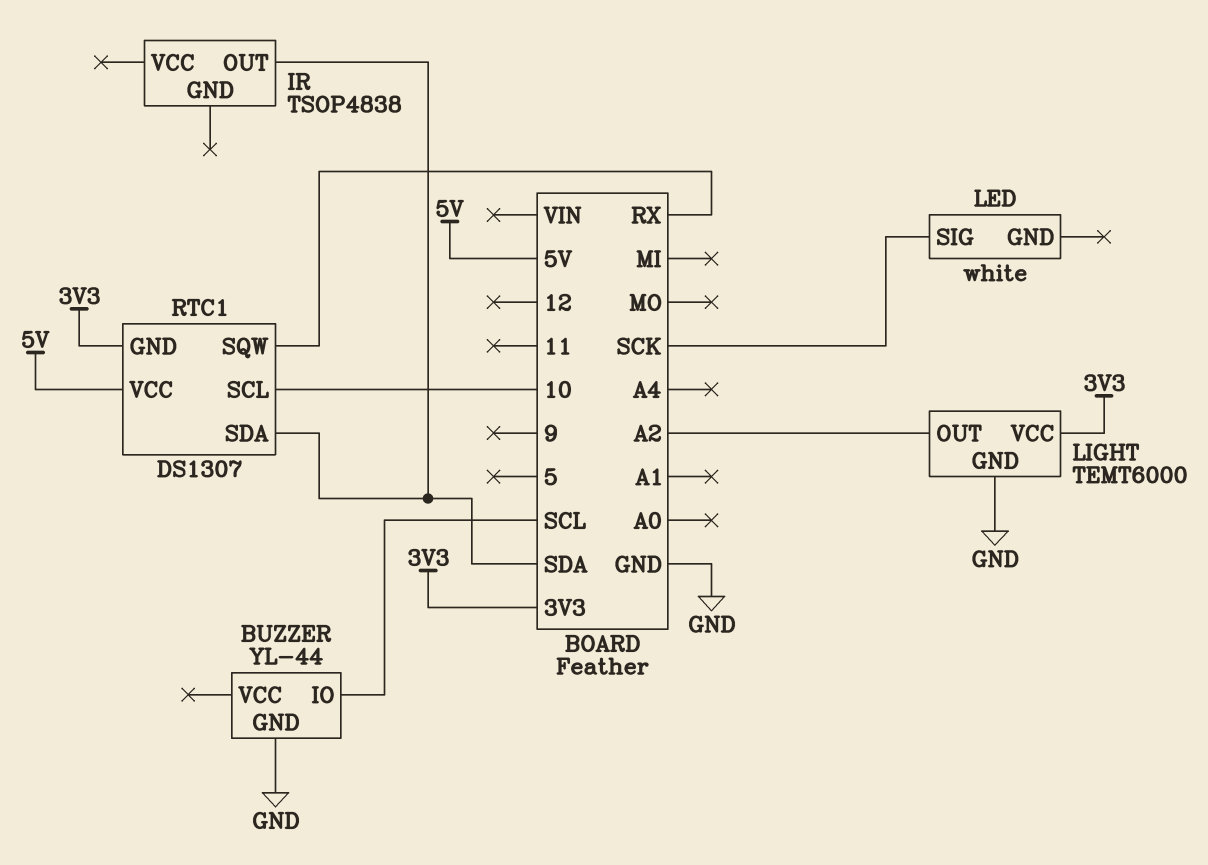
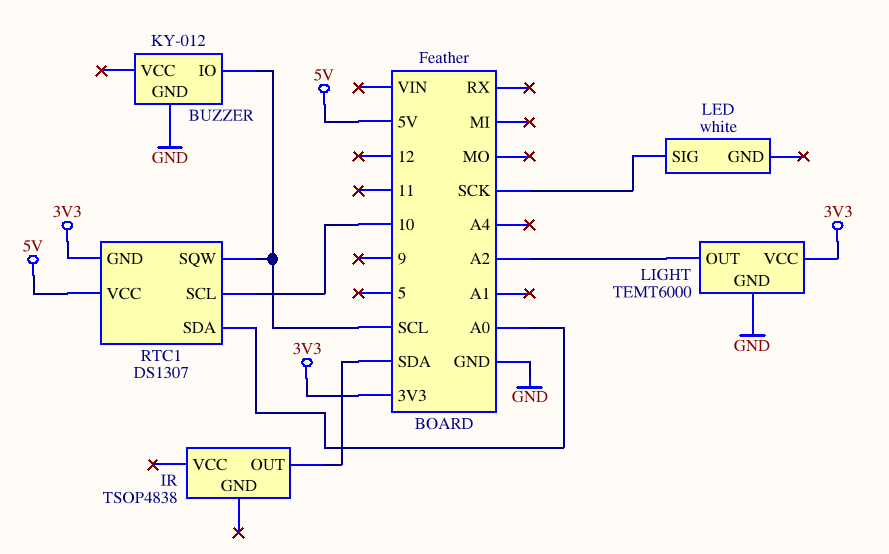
BUZZER: YL-44 -> KY-012
RTC1 pin SDA: SDA -> A0
RTC1 pin SQW: RX -> SCL

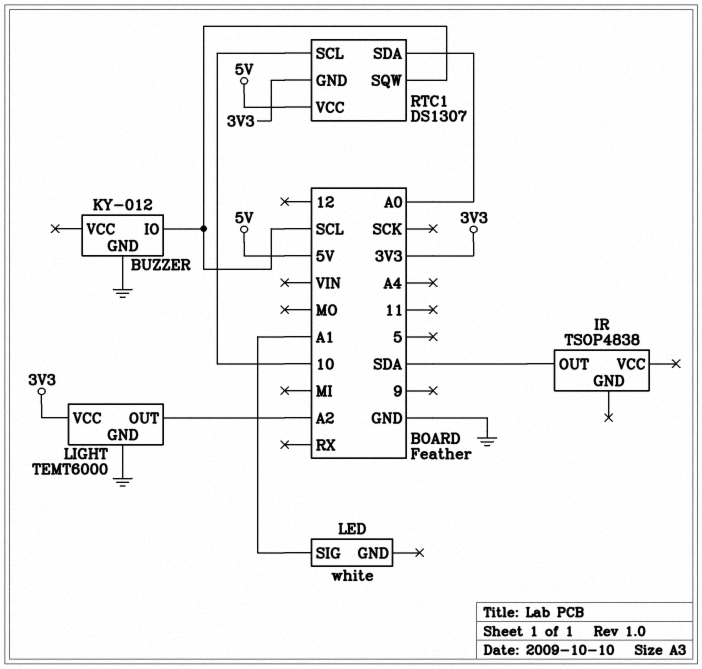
LED pin SIG: SCK -> A1

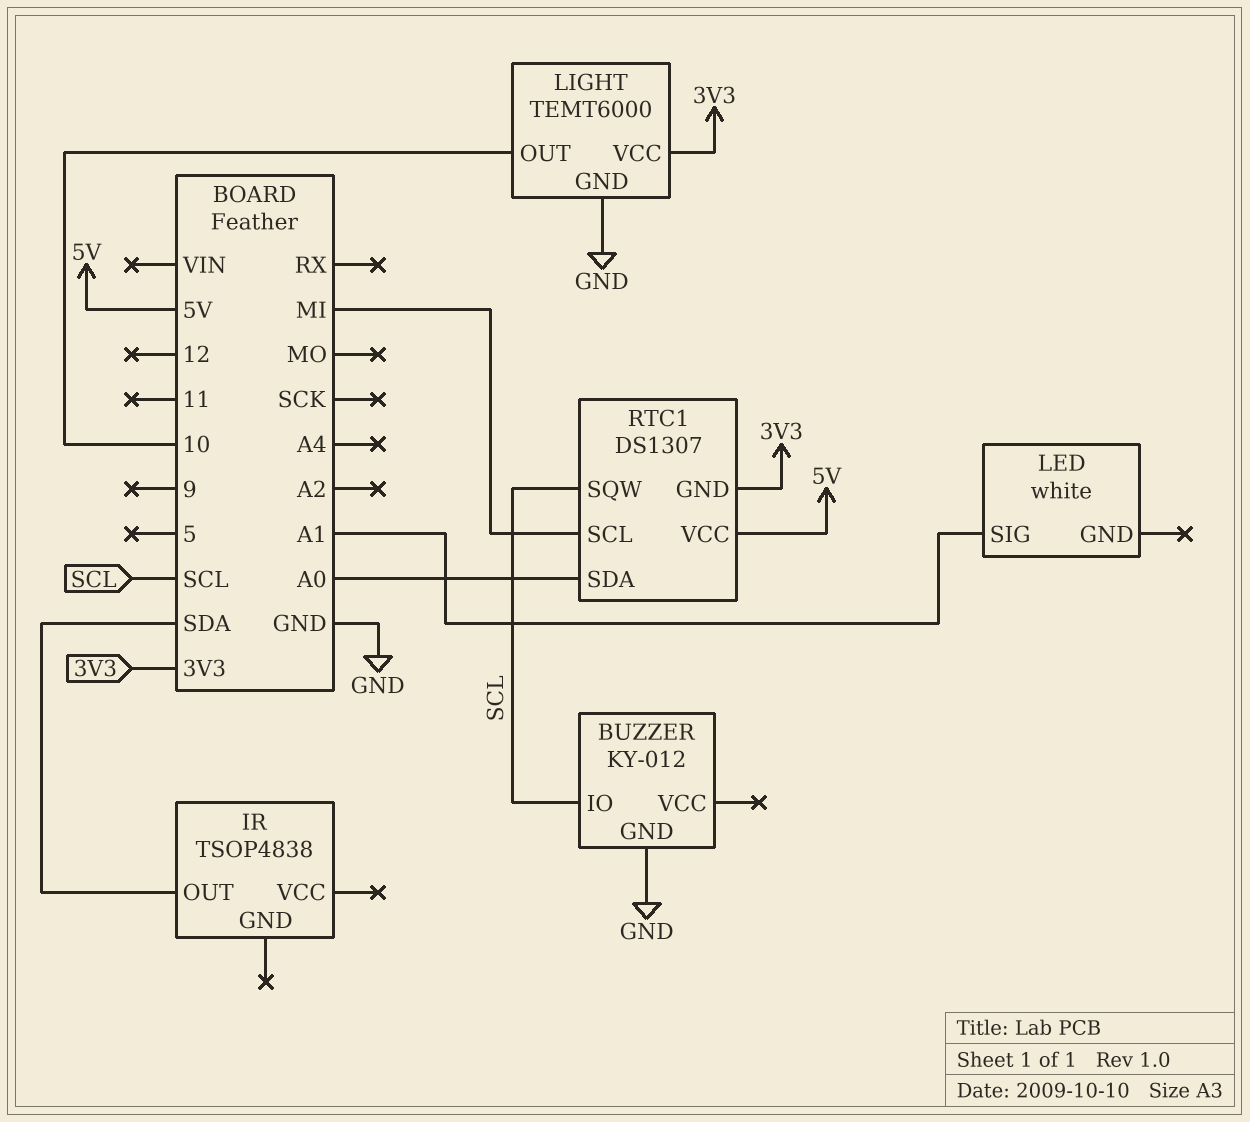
LIGHT pin OUT: A2 -> 10
RTC1 pin SCL: 10 -> MI

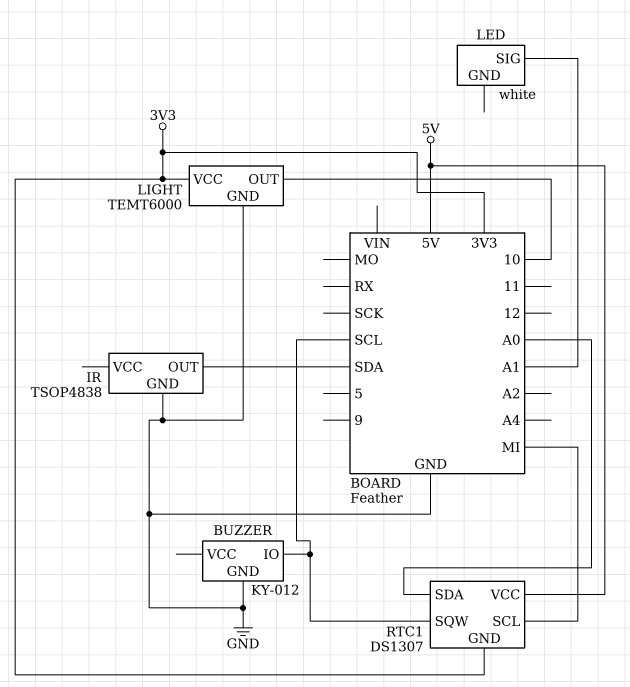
IR pin GND: none -> GND

